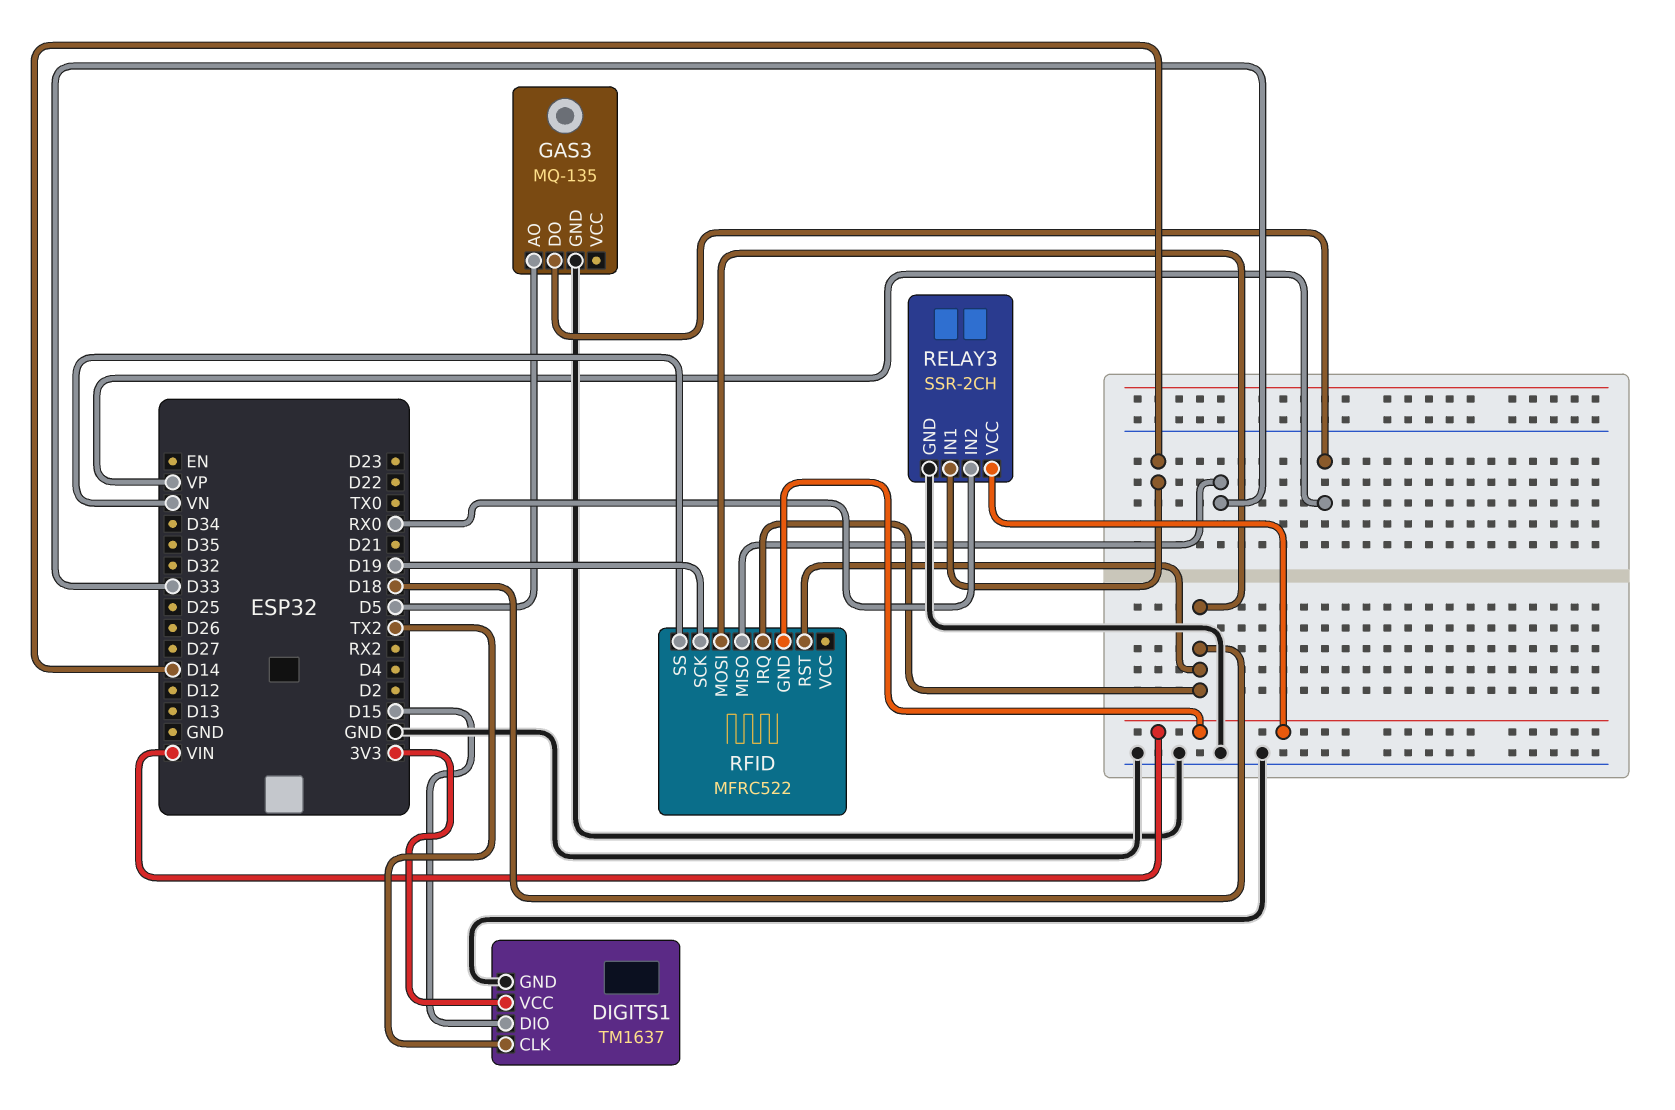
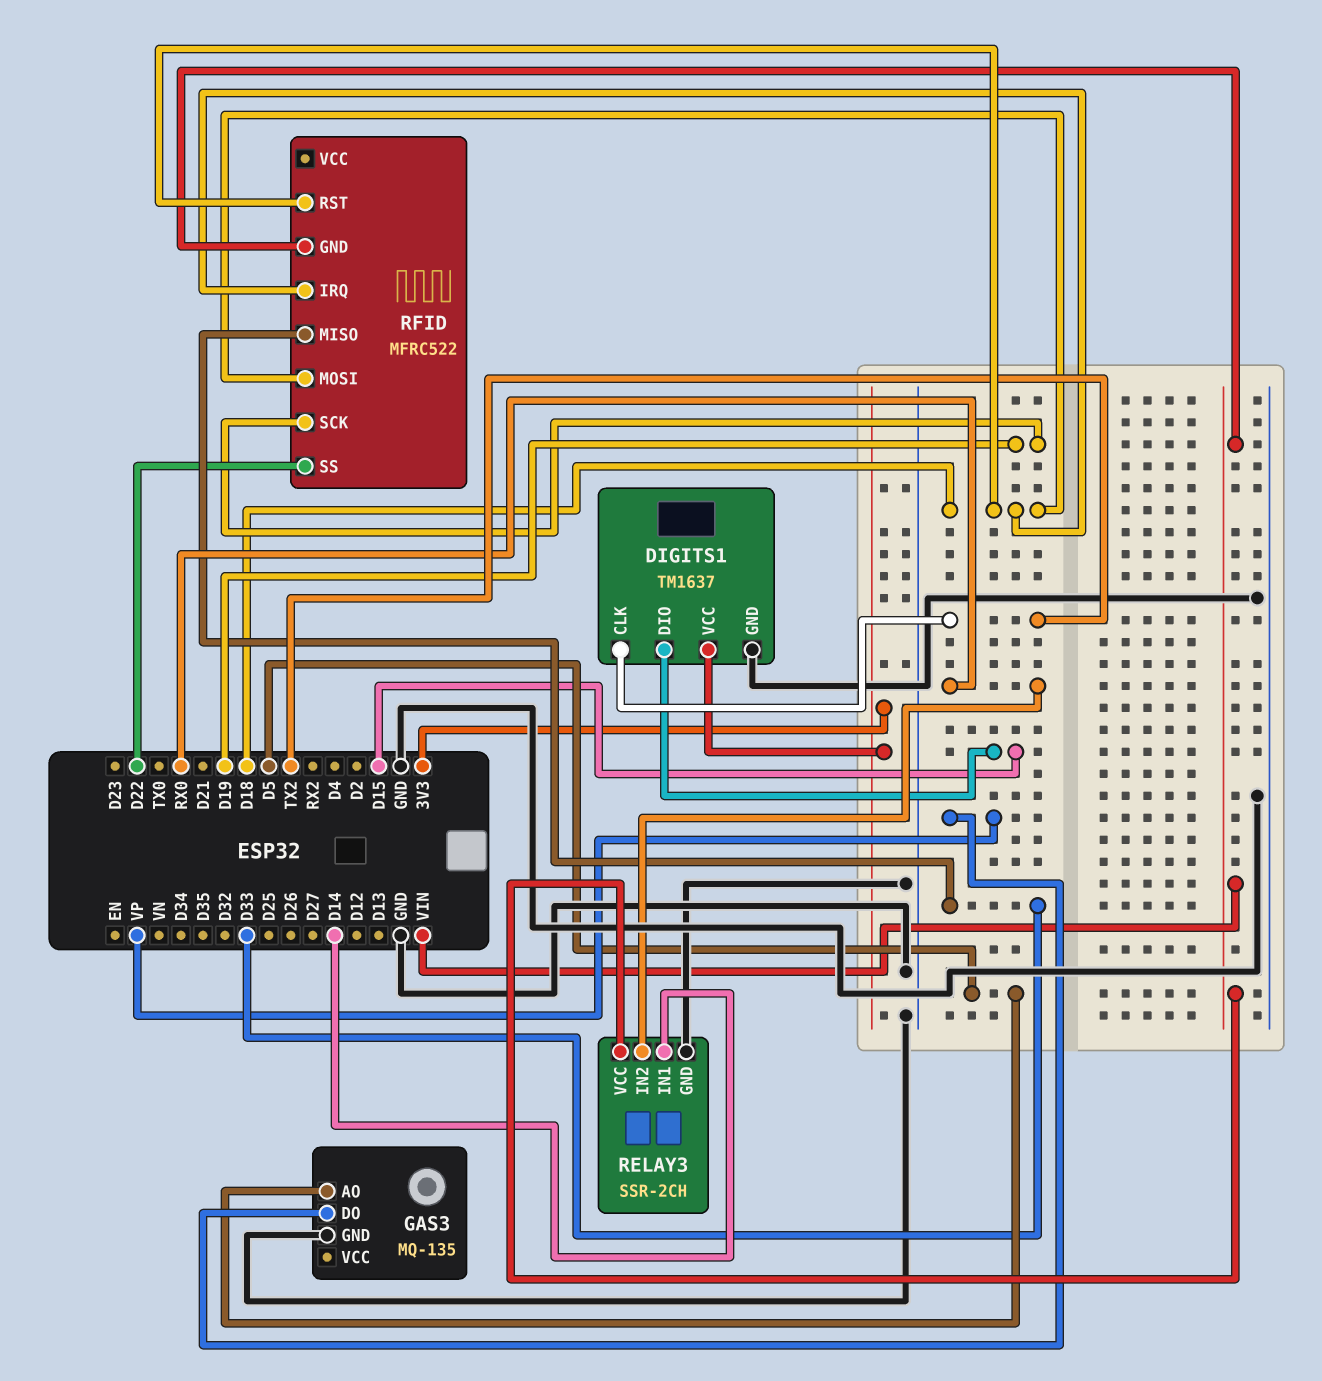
RFID pin SS: VN -> D22

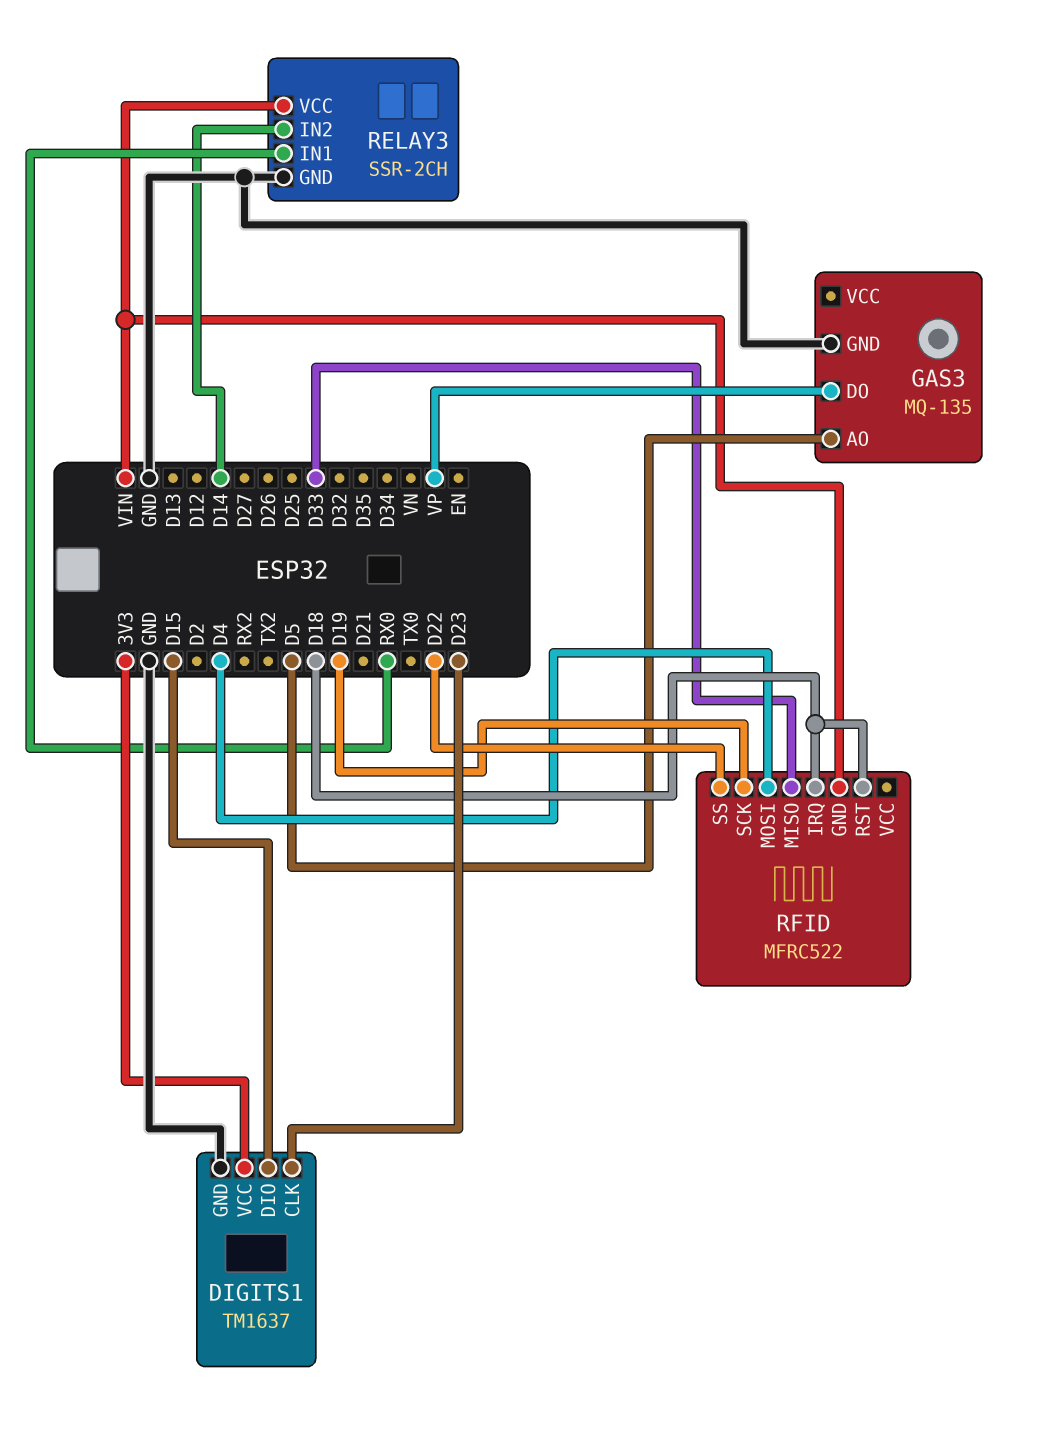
DIGITS1 pin CLK: TX2 -> D23
RELAY3 pin IN1: D14 -> RX0
RELAY3 pin IN2: RX0 -> D14
RFID pin MOSI: D18 -> D4

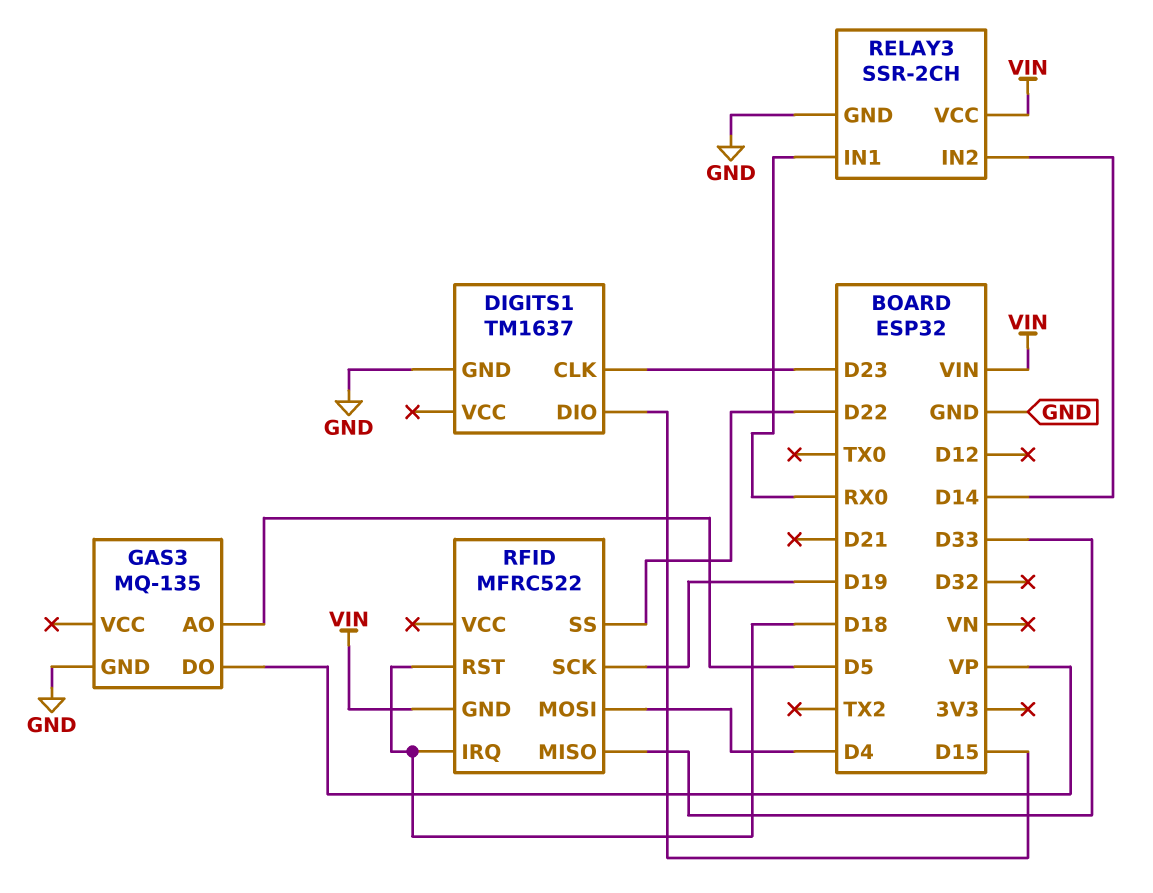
DIGITS1 pin VCC: 3V3 -> none

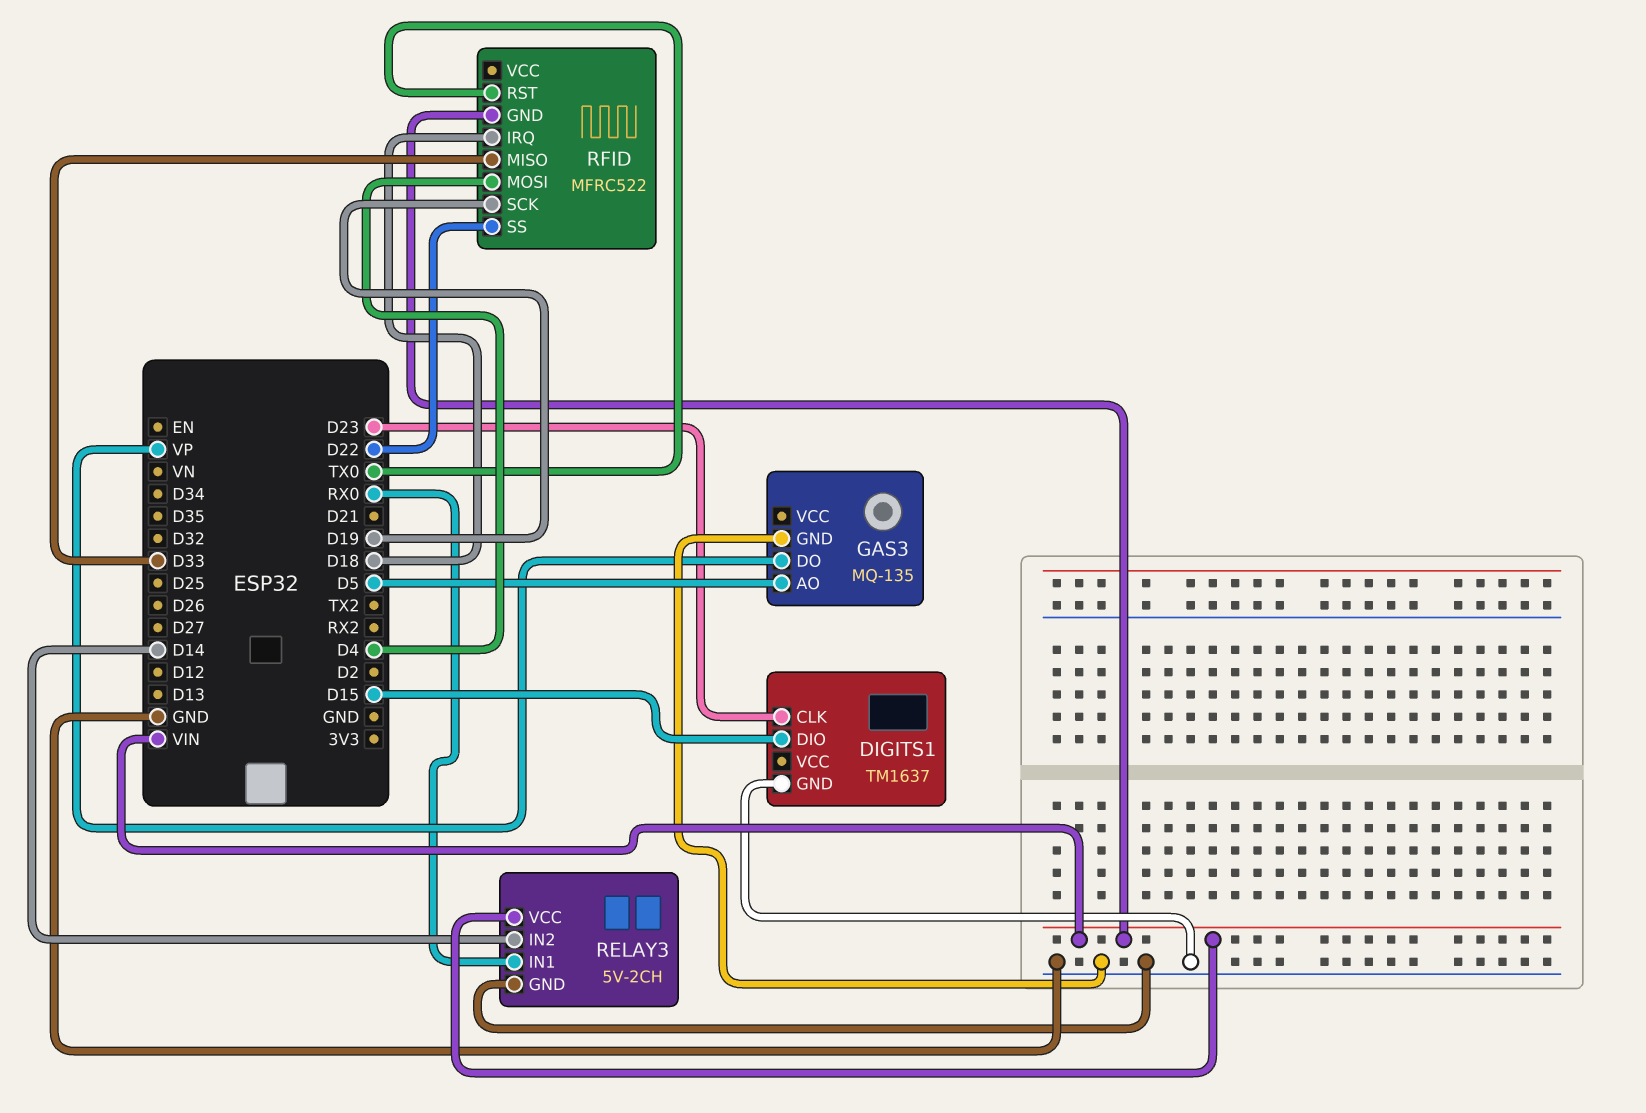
RELAY3: SSR-2CH -> 5V-2CH
RFID pin RST: D18 -> TX0

